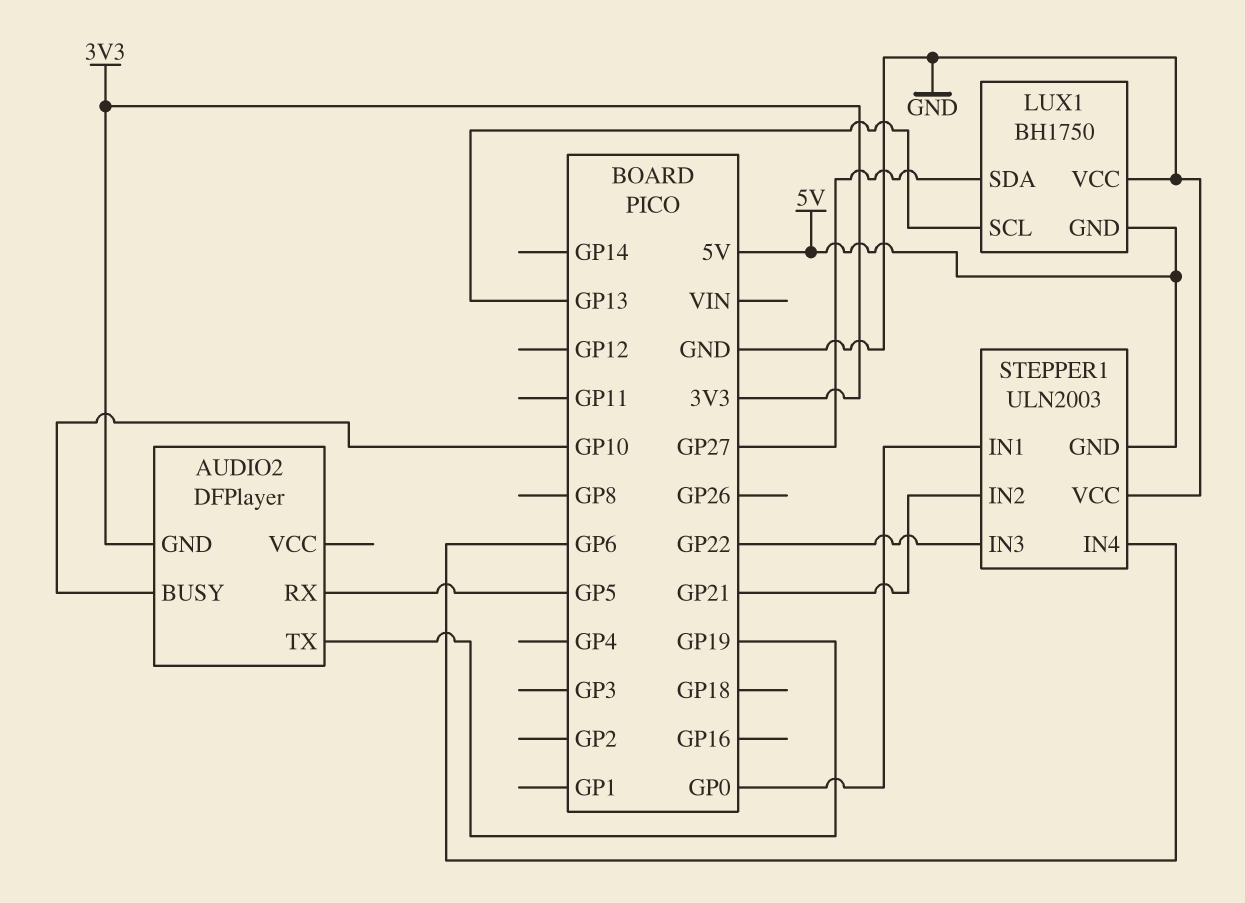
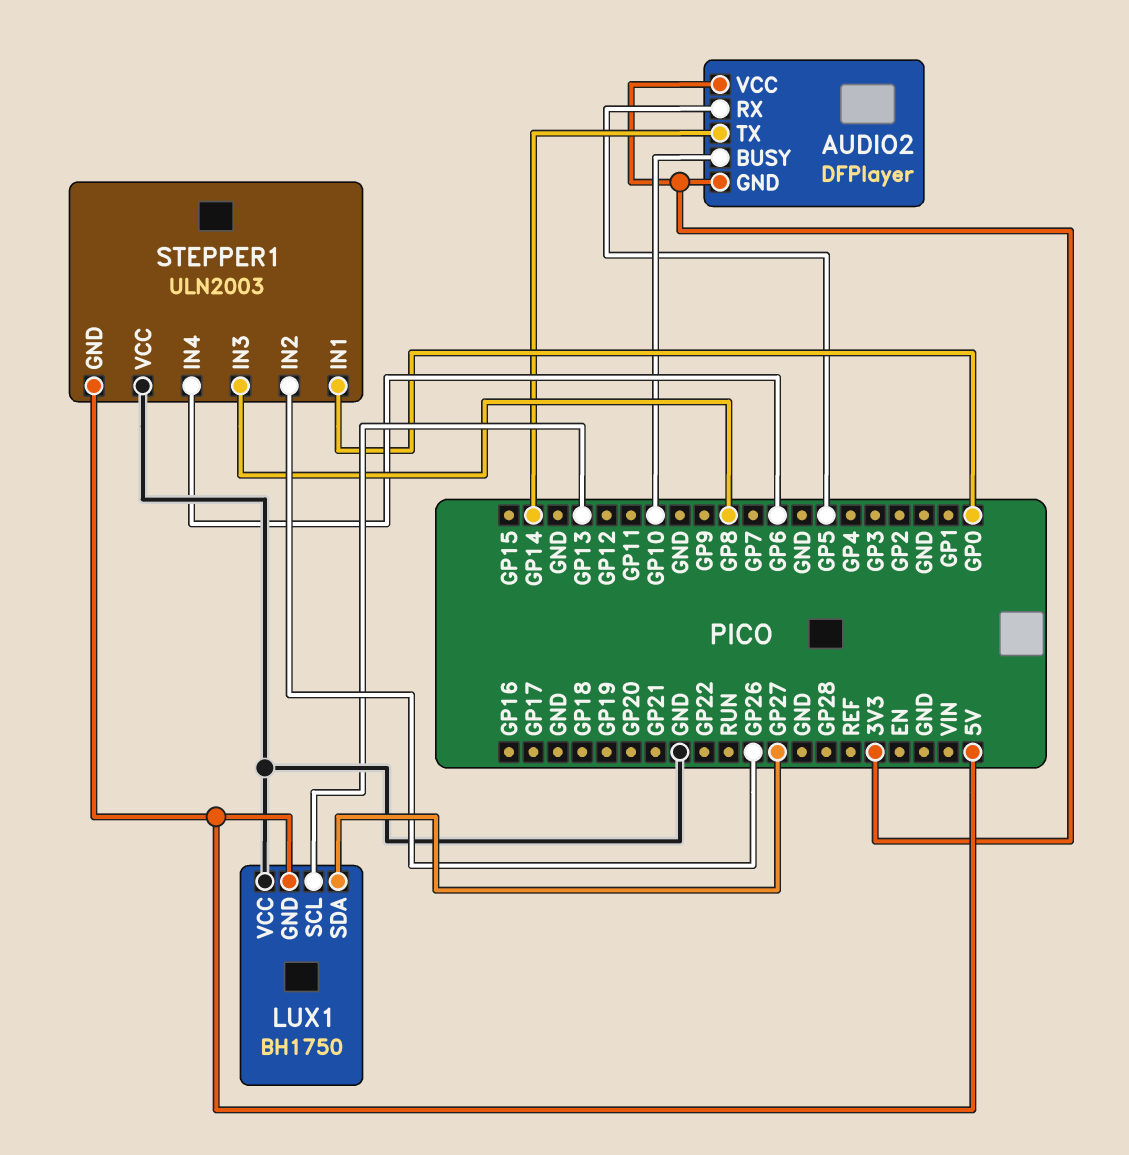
AUDIO2 pin TX: GP19 -> GP14
AUDIO2 pin VCC: none -> 3V3
STEPPER1 pin IN2: GP21 -> GP26
STEPPER1 pin IN3: GP22 -> GP8

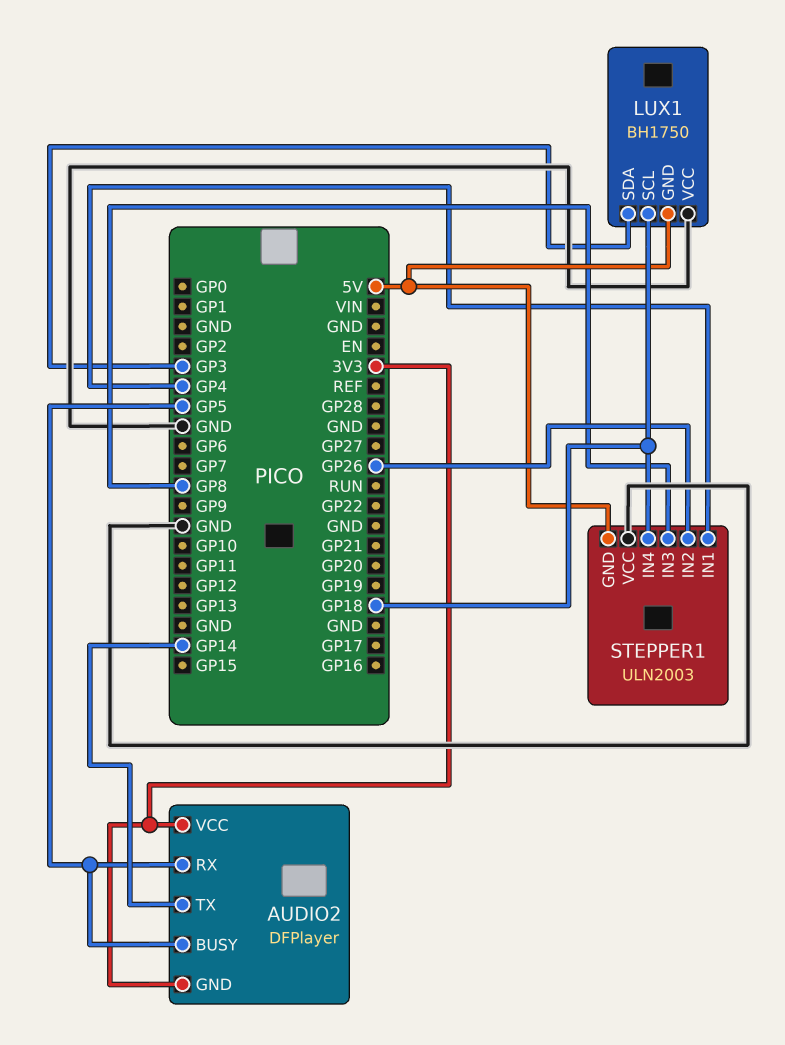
AUDIO2 pin BUSY: GP10 -> GP5
LUX1 pin SCL: GP13 -> GP18
LUX1 pin SDA: GP27 -> GP3
STEPPER1 pin IN1: GP0 -> GP4
STEPPER1 pin IN4: GP6 -> GP18

